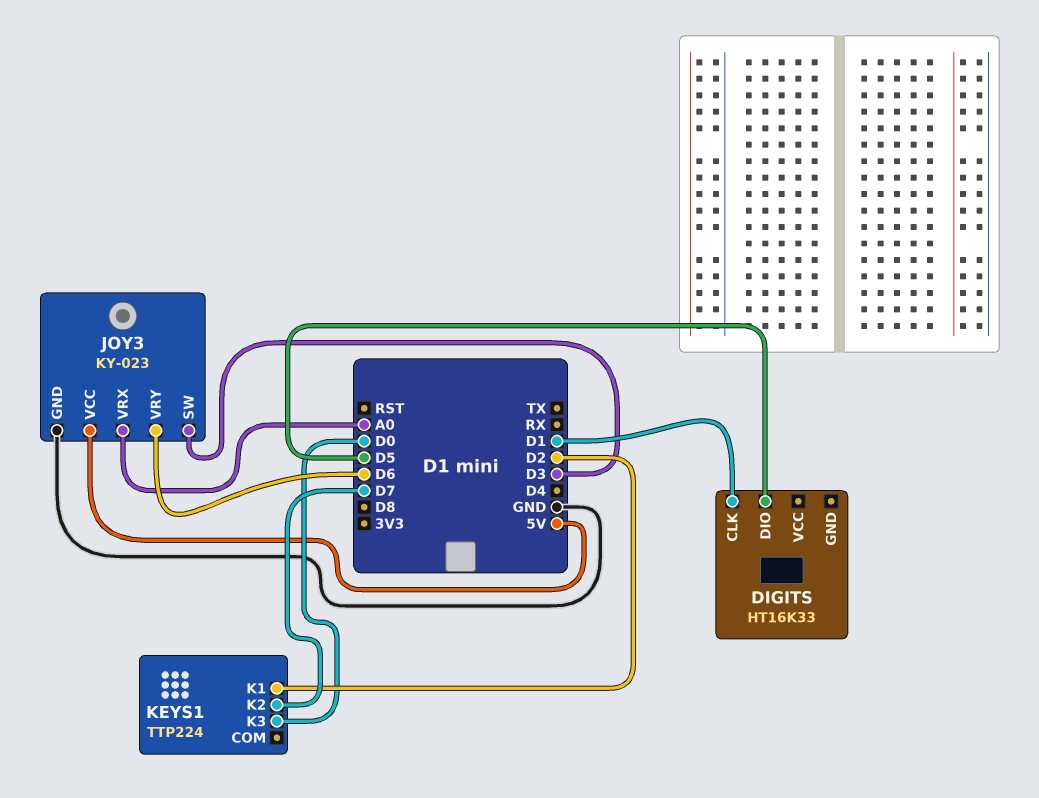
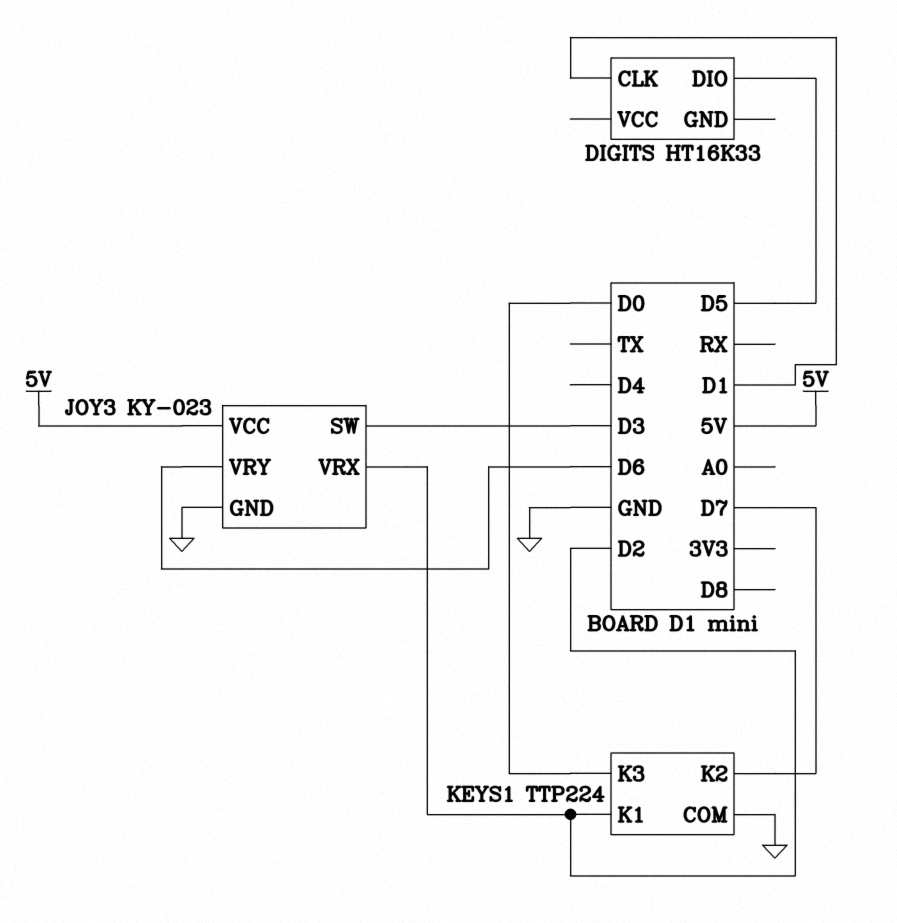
JOY3 pin VRX: A0 -> D2
KEYS1 pin COM: none -> GND

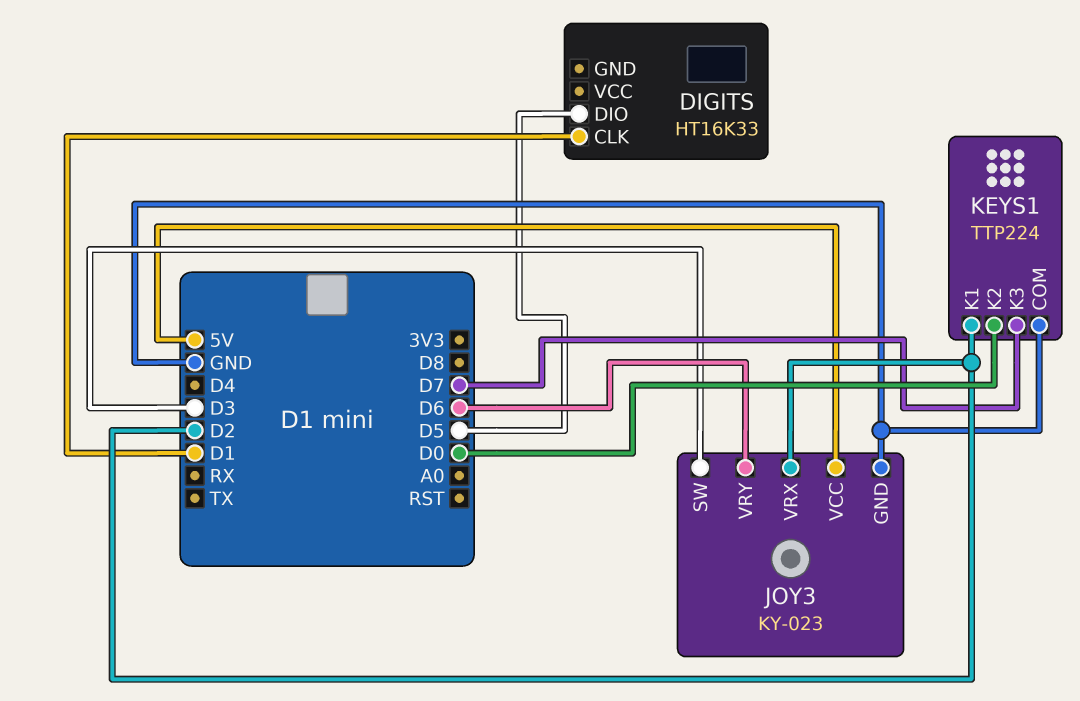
KEYS1 pin K2: D7 -> D0
KEYS1 pin K3: D0 -> D7

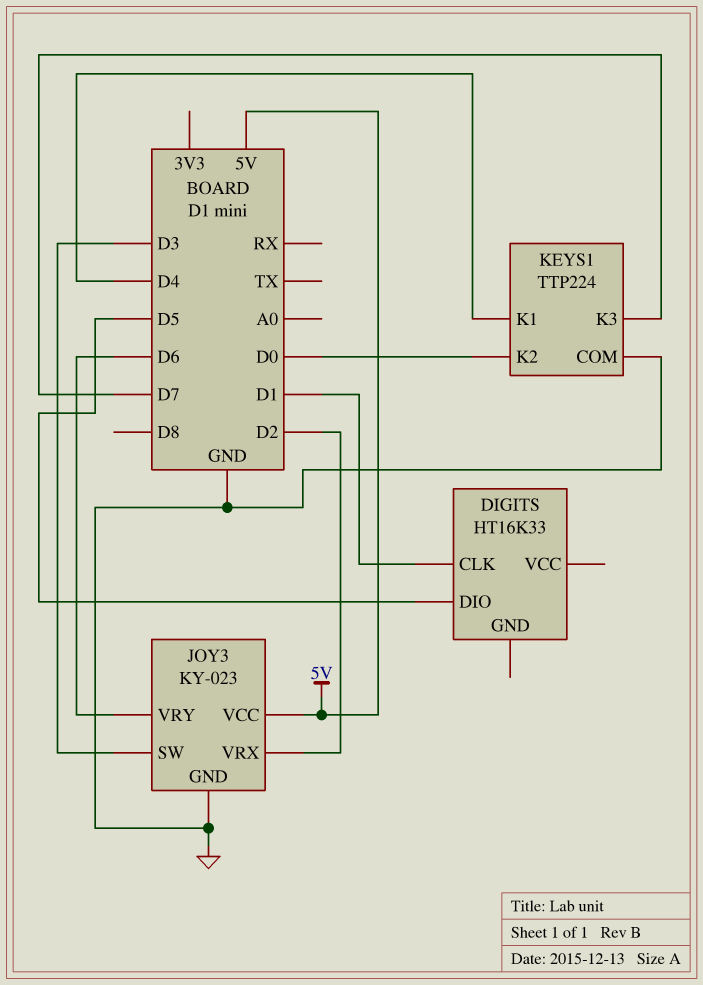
KEYS1 pin K1: D2 -> D4

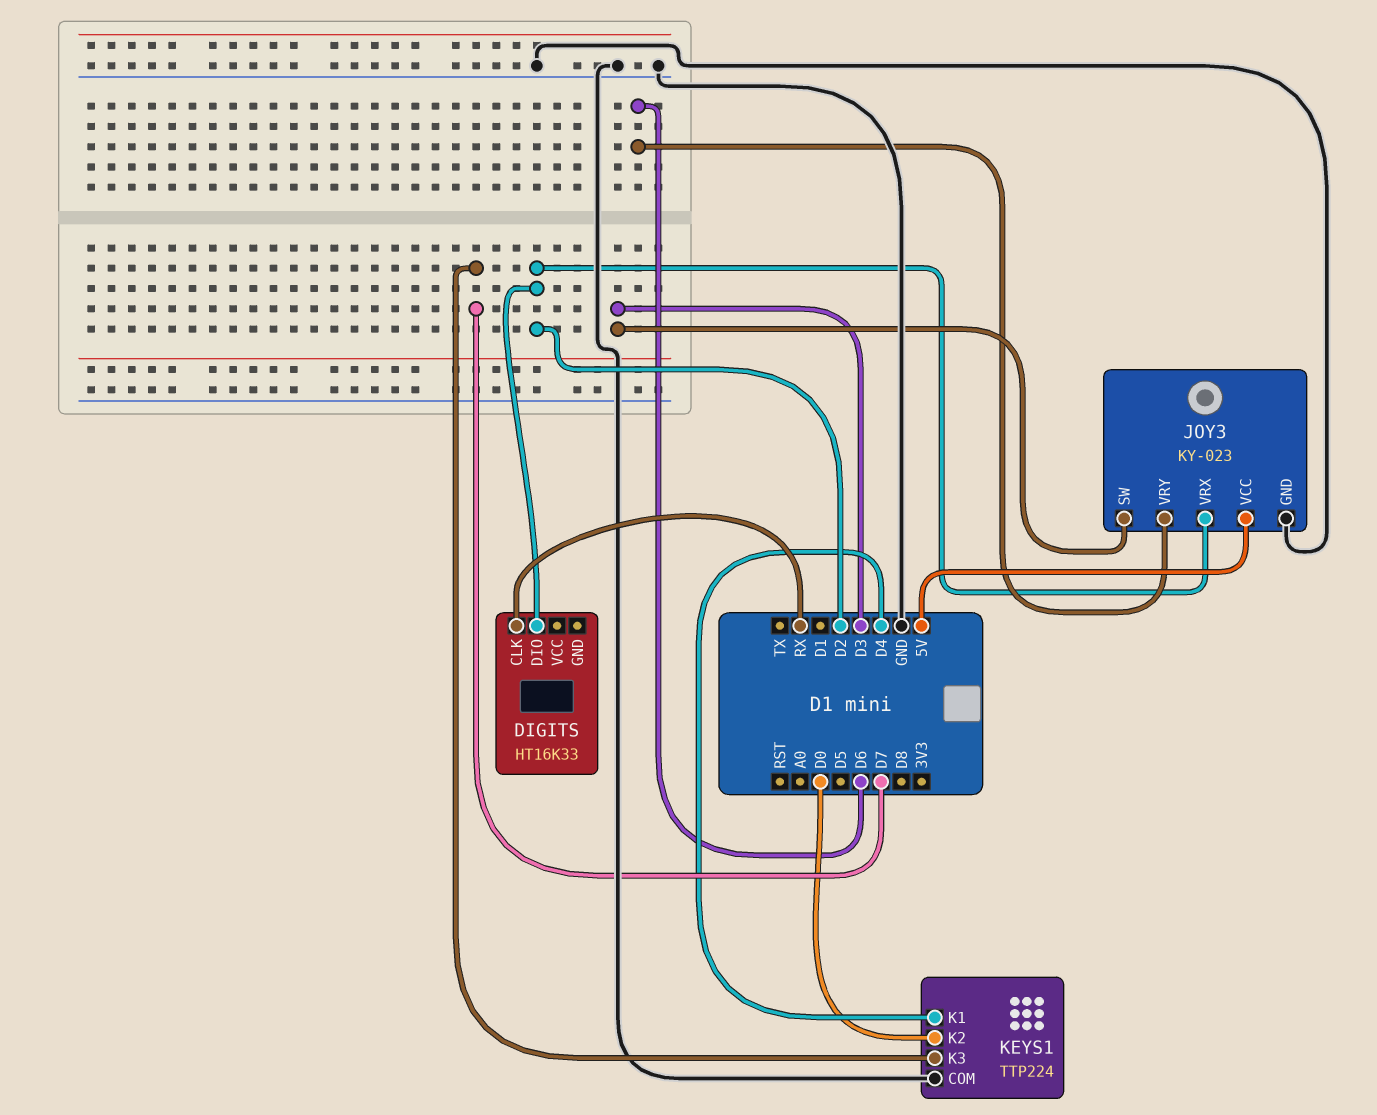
DIGITS pin CLK: D1 -> RX
DIGITS pin DIO: D5 -> D2

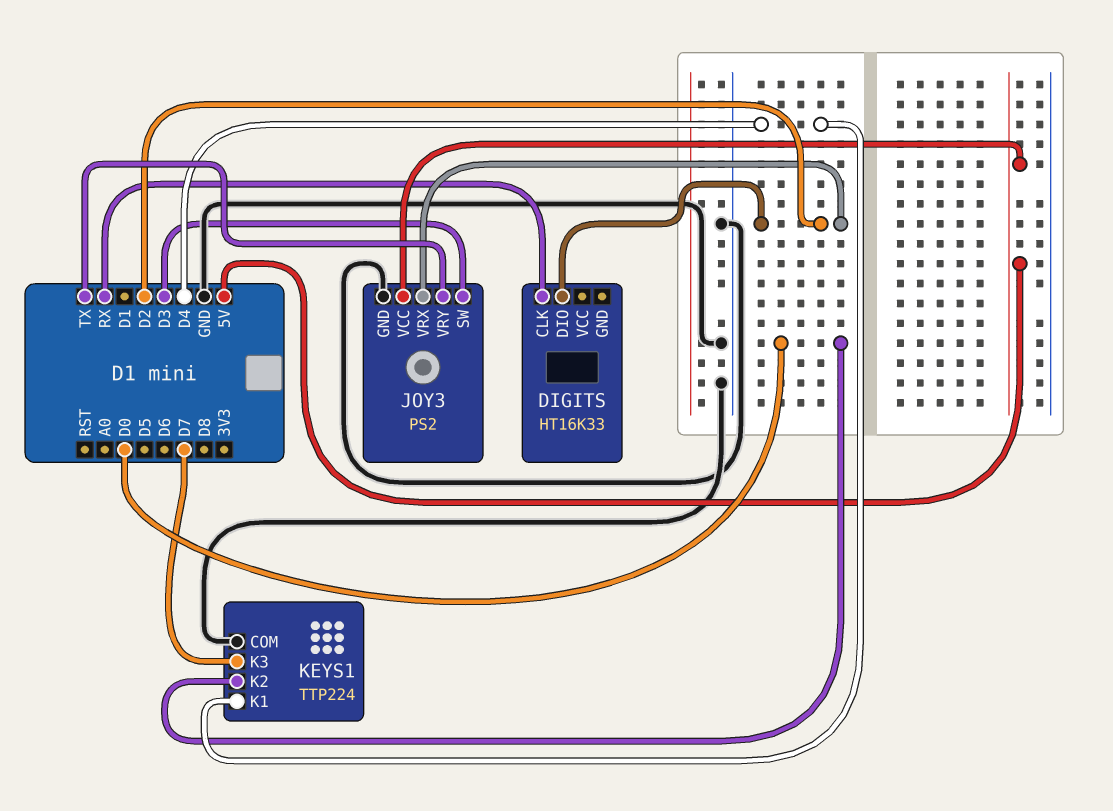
JOY3: KY-023 -> PS2
JOY3 pin VRY: D6 -> TX

